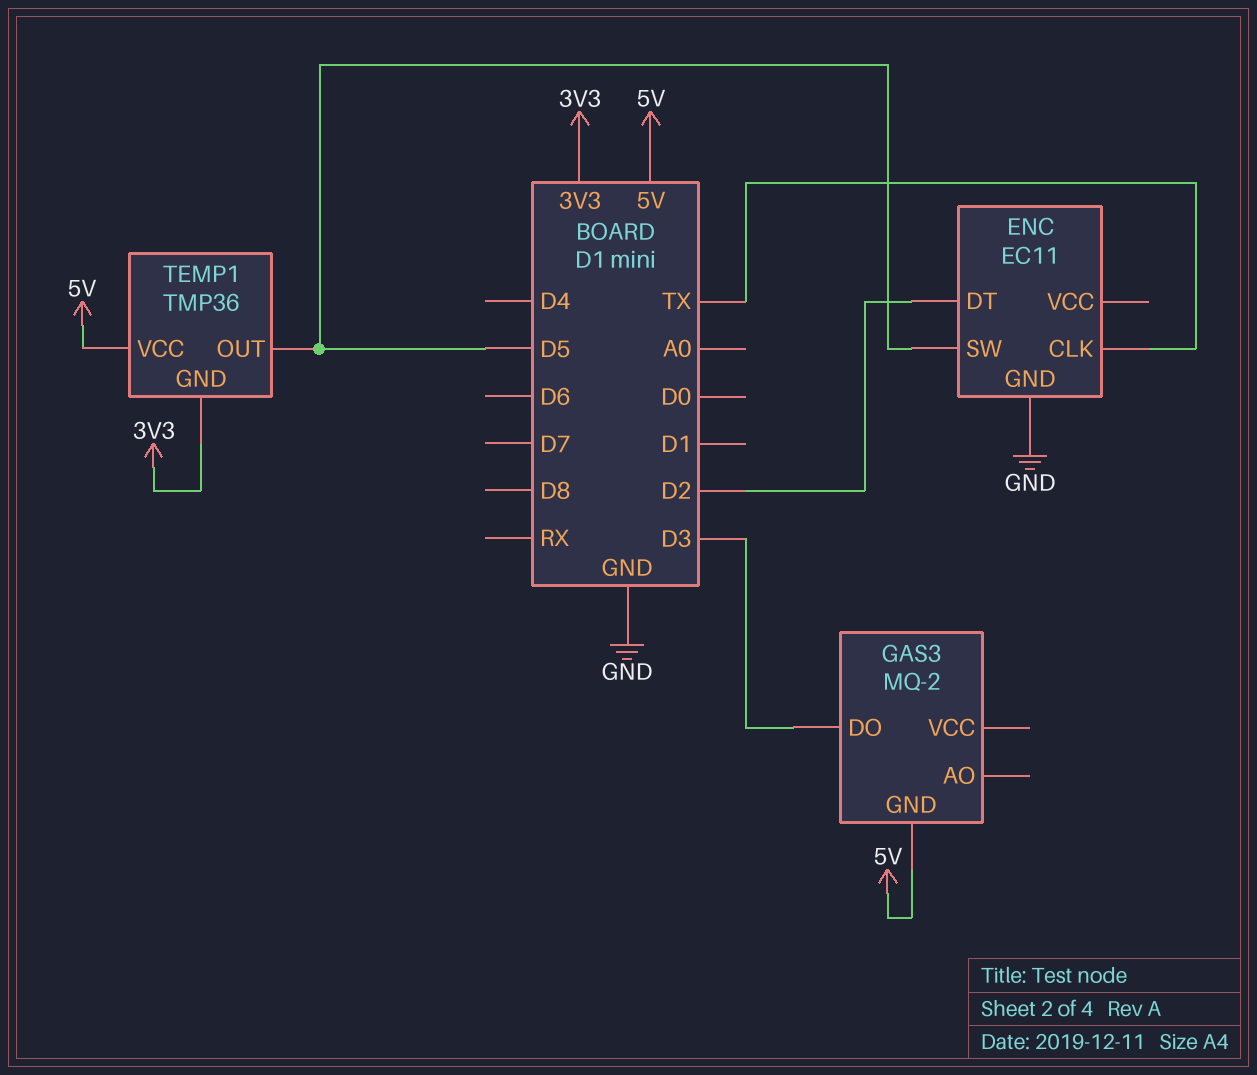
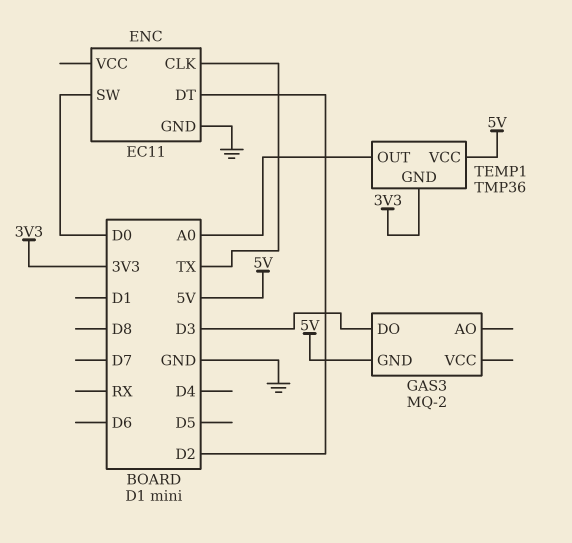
ENC pin SW: D5 -> D0
TEMP1 pin OUT: D5 -> A0

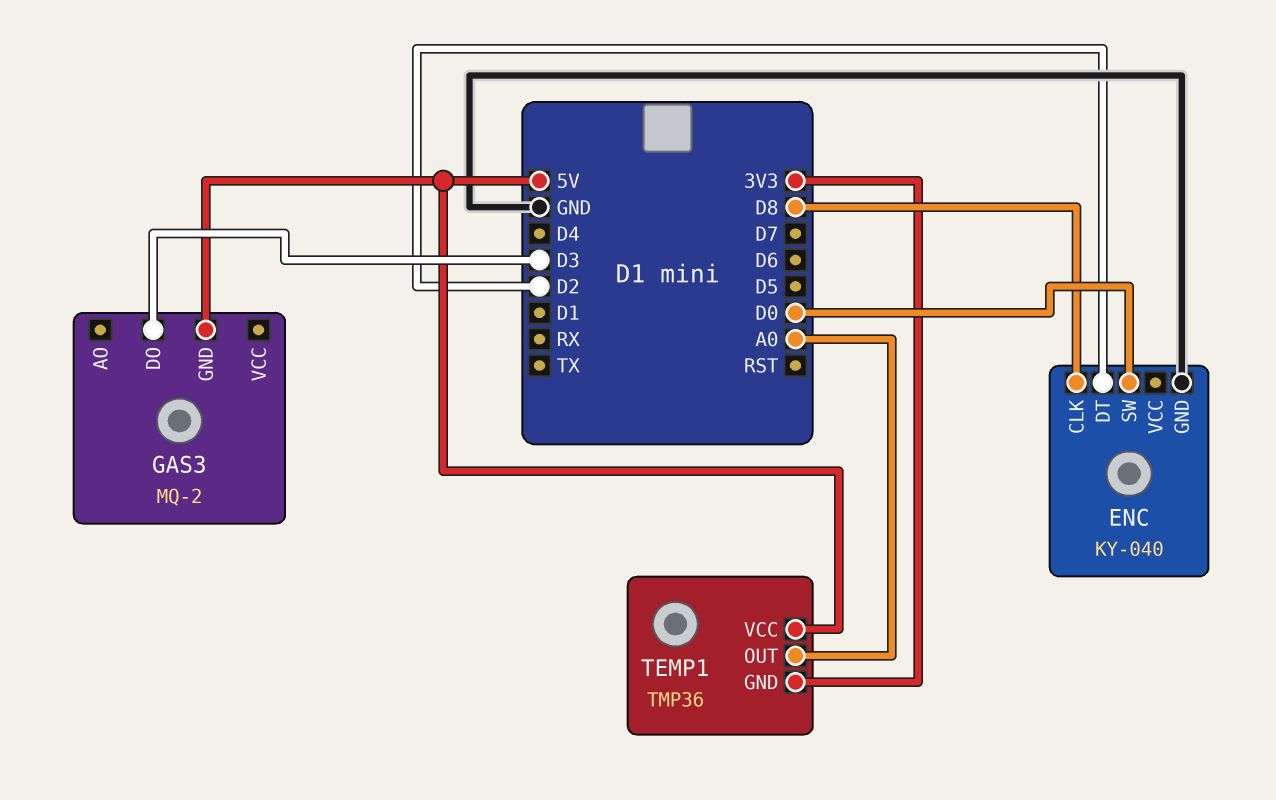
ENC: EC11 -> KY-040
ENC pin CLK: TX -> D8

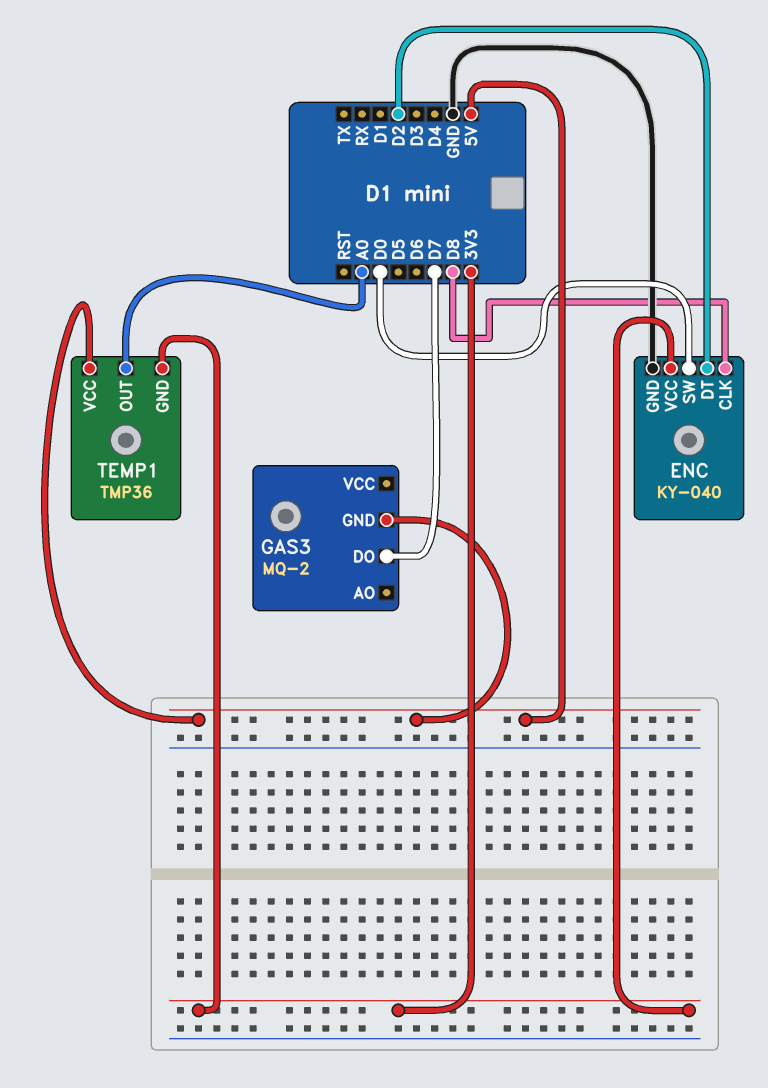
ENC pin VCC: none -> 3V3
GAS3 pin DO: D3 -> D7

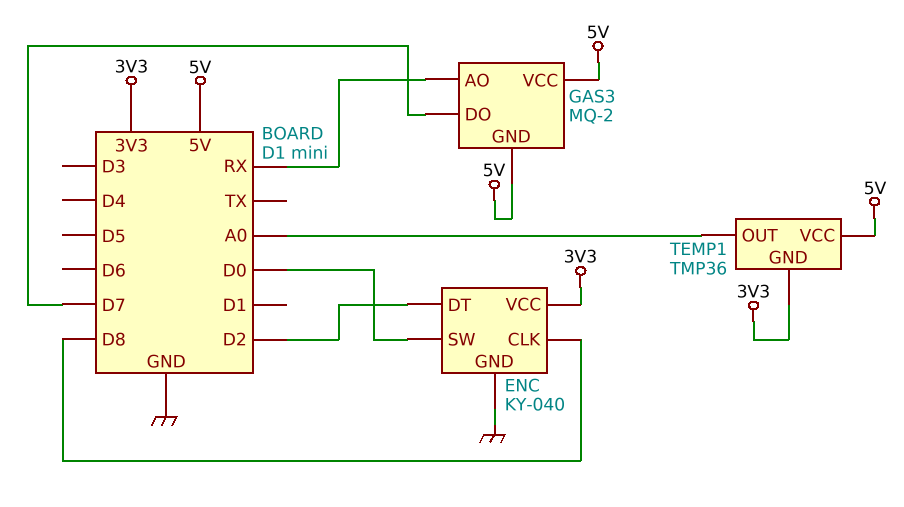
GAS3 pin AO: none -> RX
GAS3 pin VCC: none -> 5V

